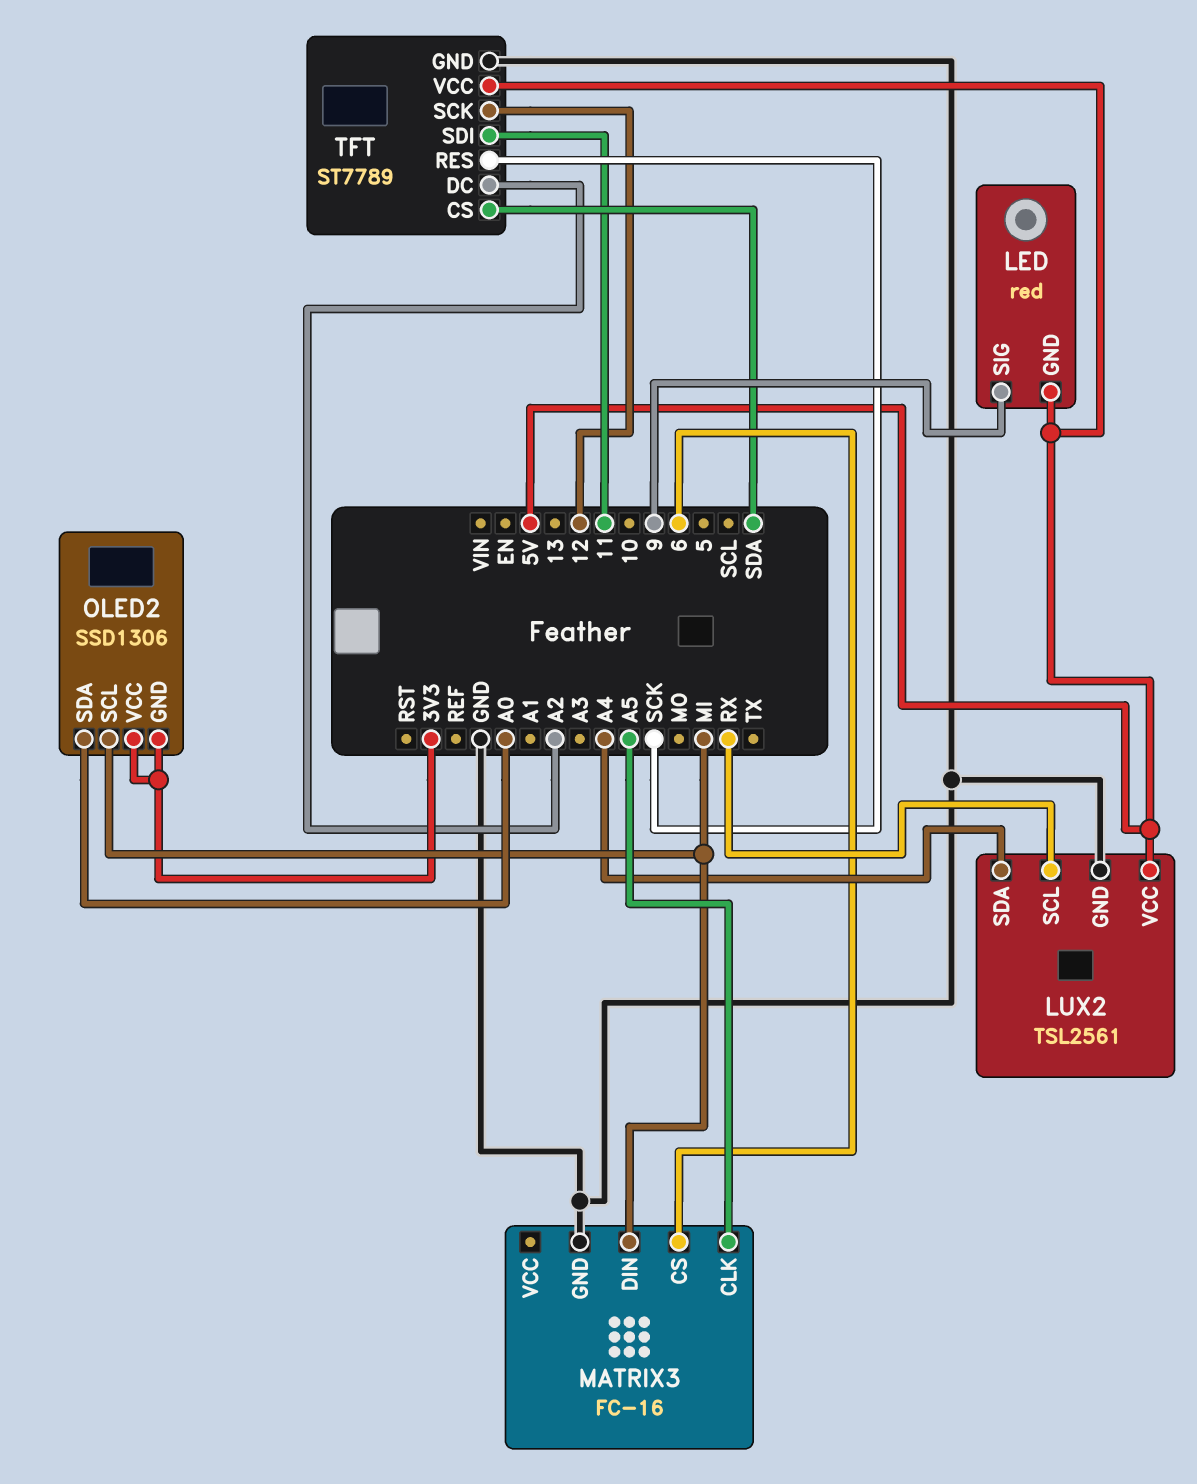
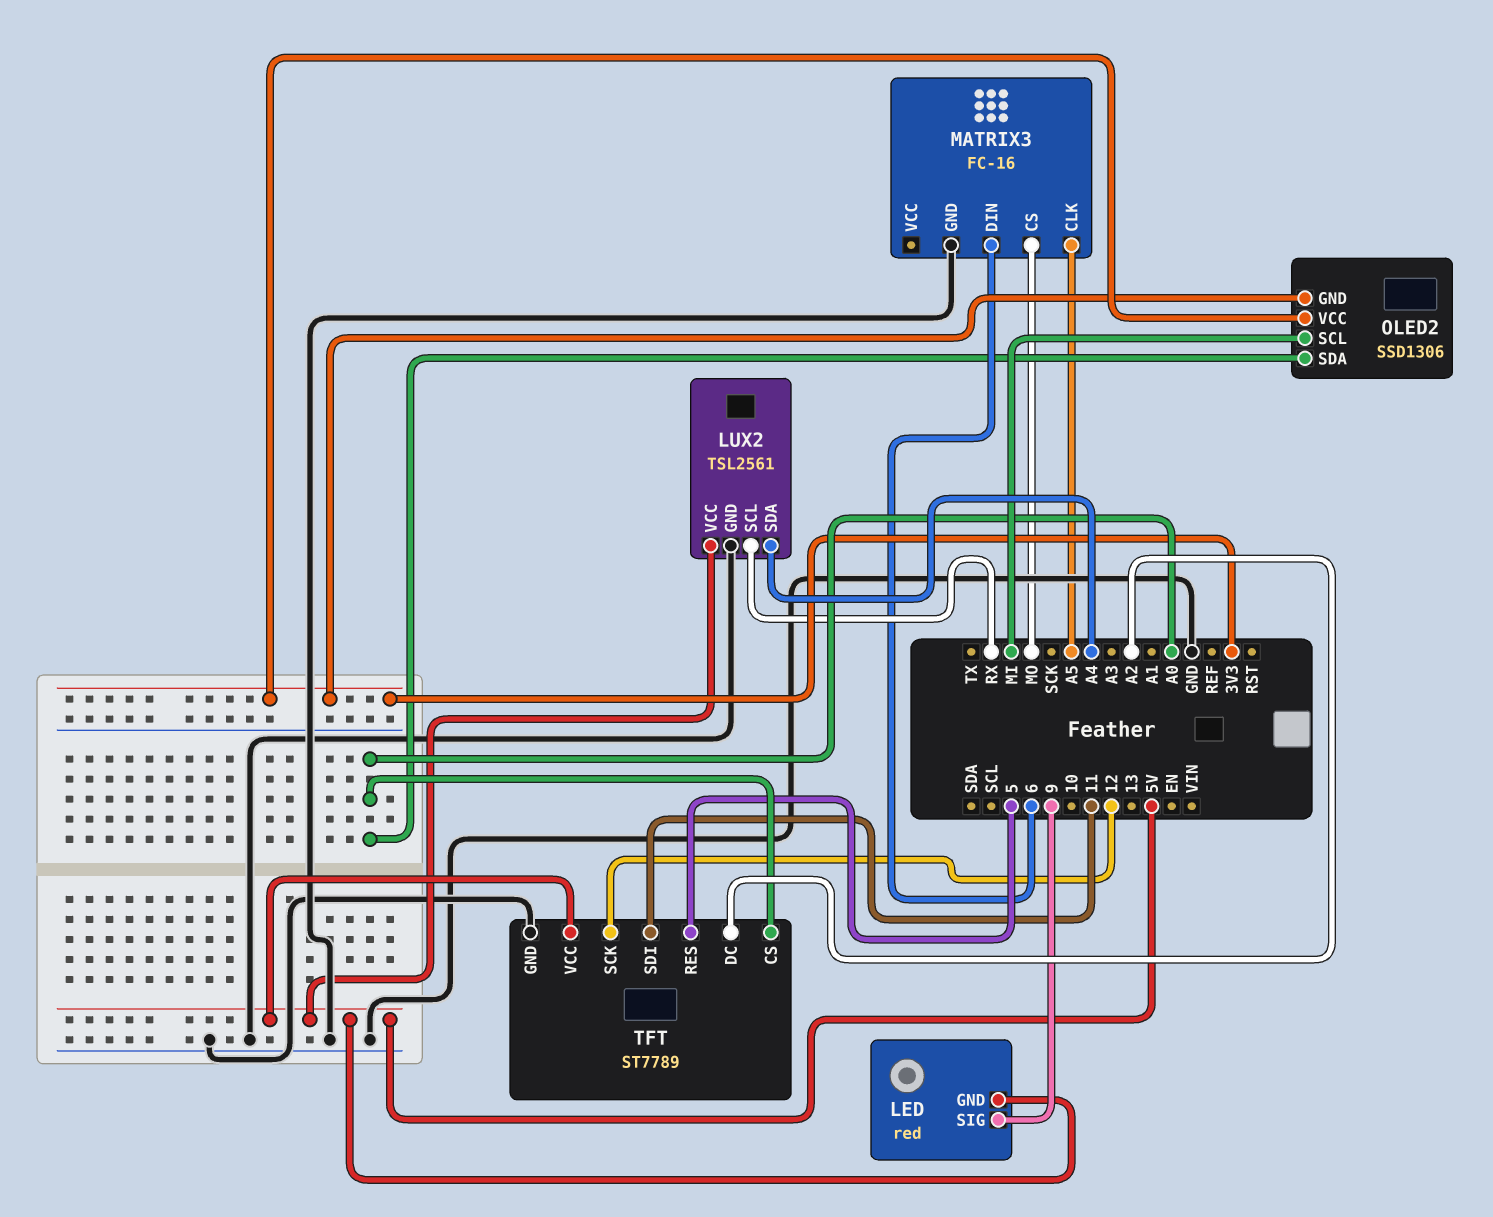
MATRIX3 pin CS: 6 -> MO
MATRIX3 pin DIN: MI -> 6
TFT pin CS: SDA -> A0
TFT pin RES: SCK -> 5

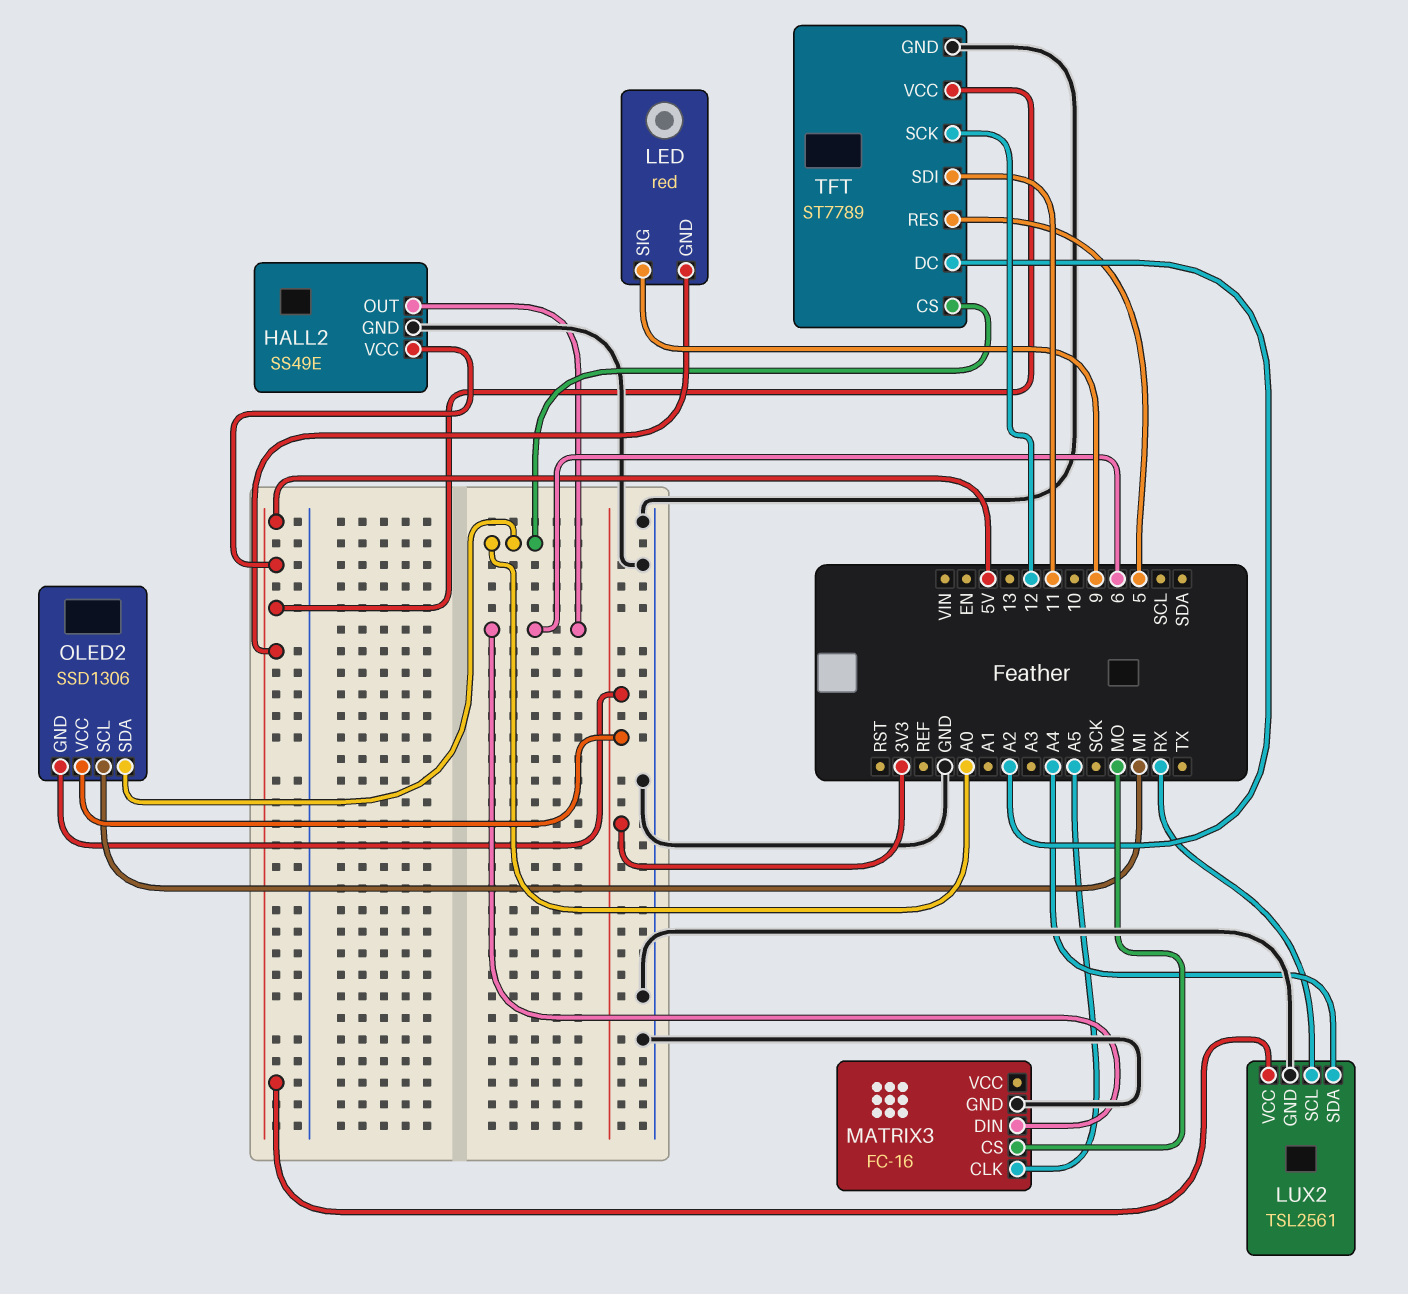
HALL2: none -> SS49E
HALL2 pin GND: none -> GND
HALL2 pin OUT: none -> 6
HALL2 pin VCC: none -> 5V

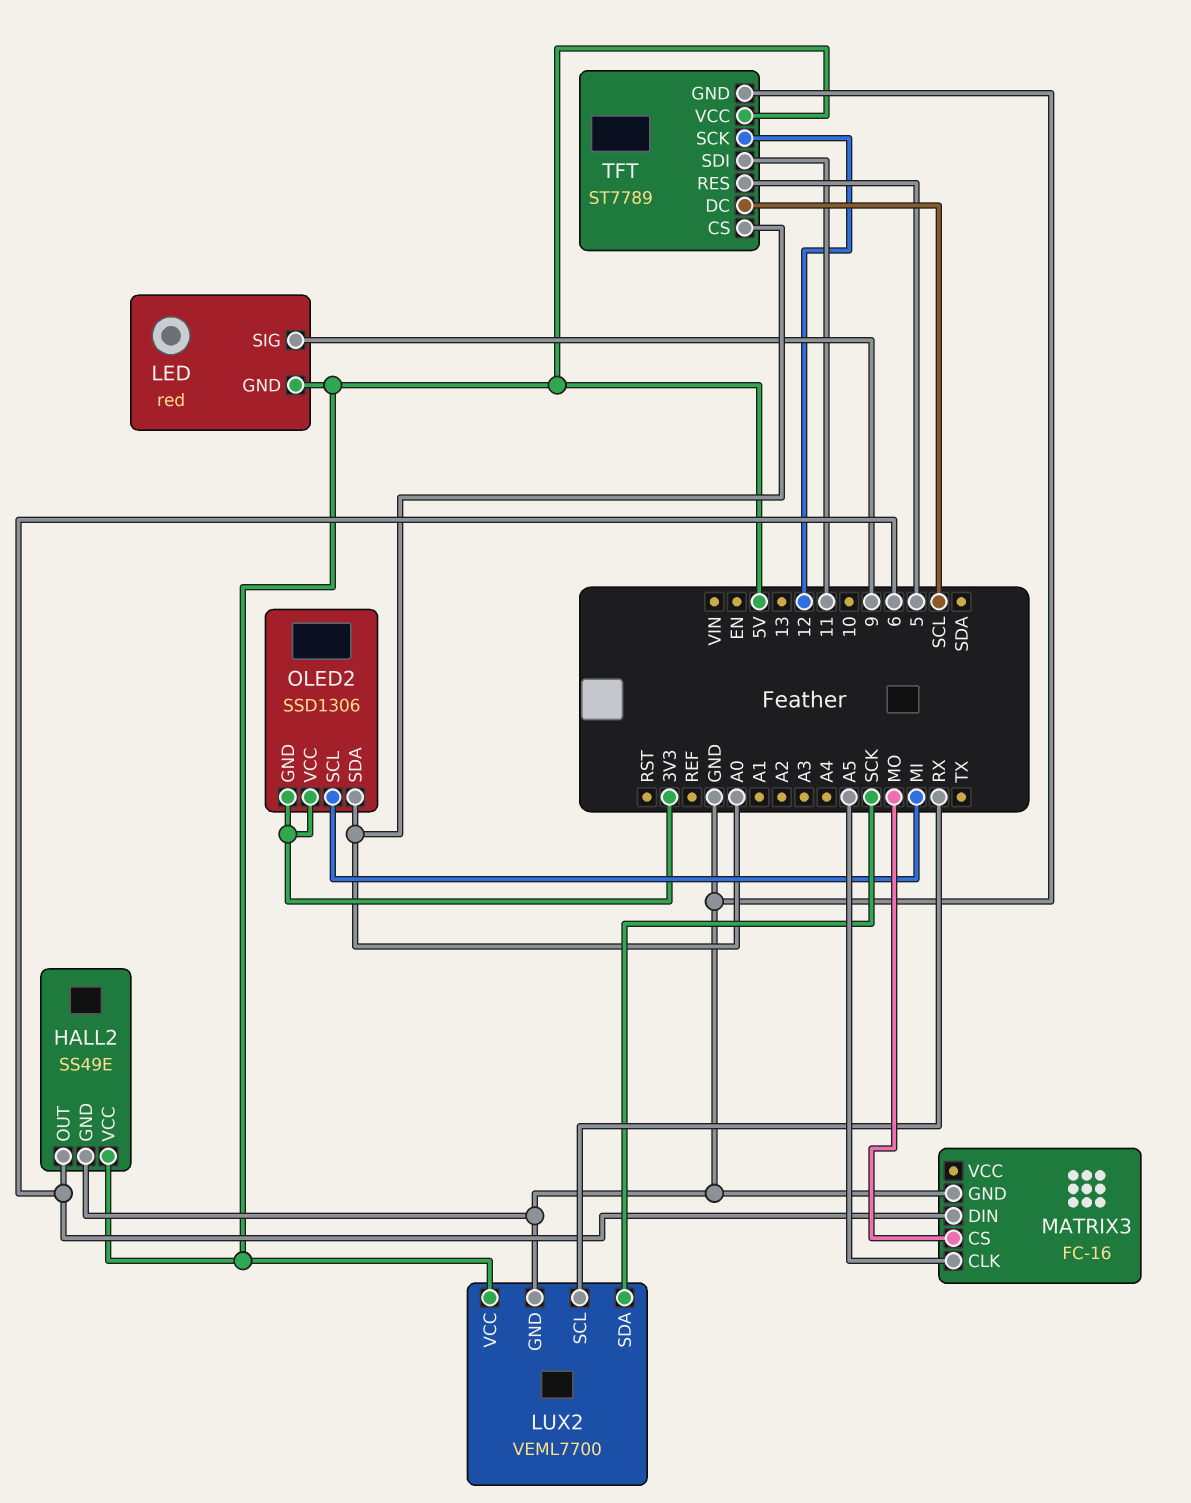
LUX2: TSL2561 -> VEML7700
LUX2 pin SDA: A4 -> SCK
TFT pin DC: A2 -> SCL

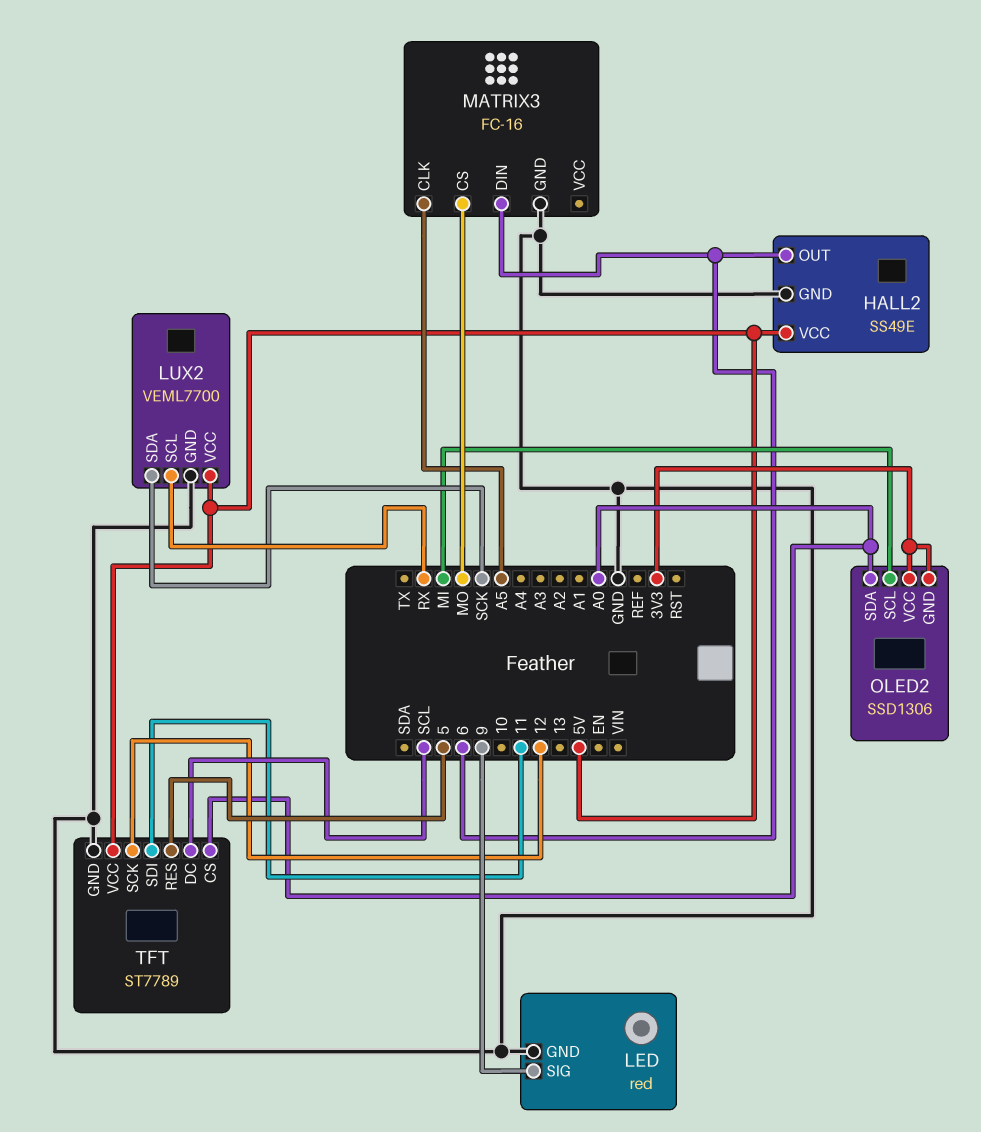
LED pin GND: 5V -> GND

